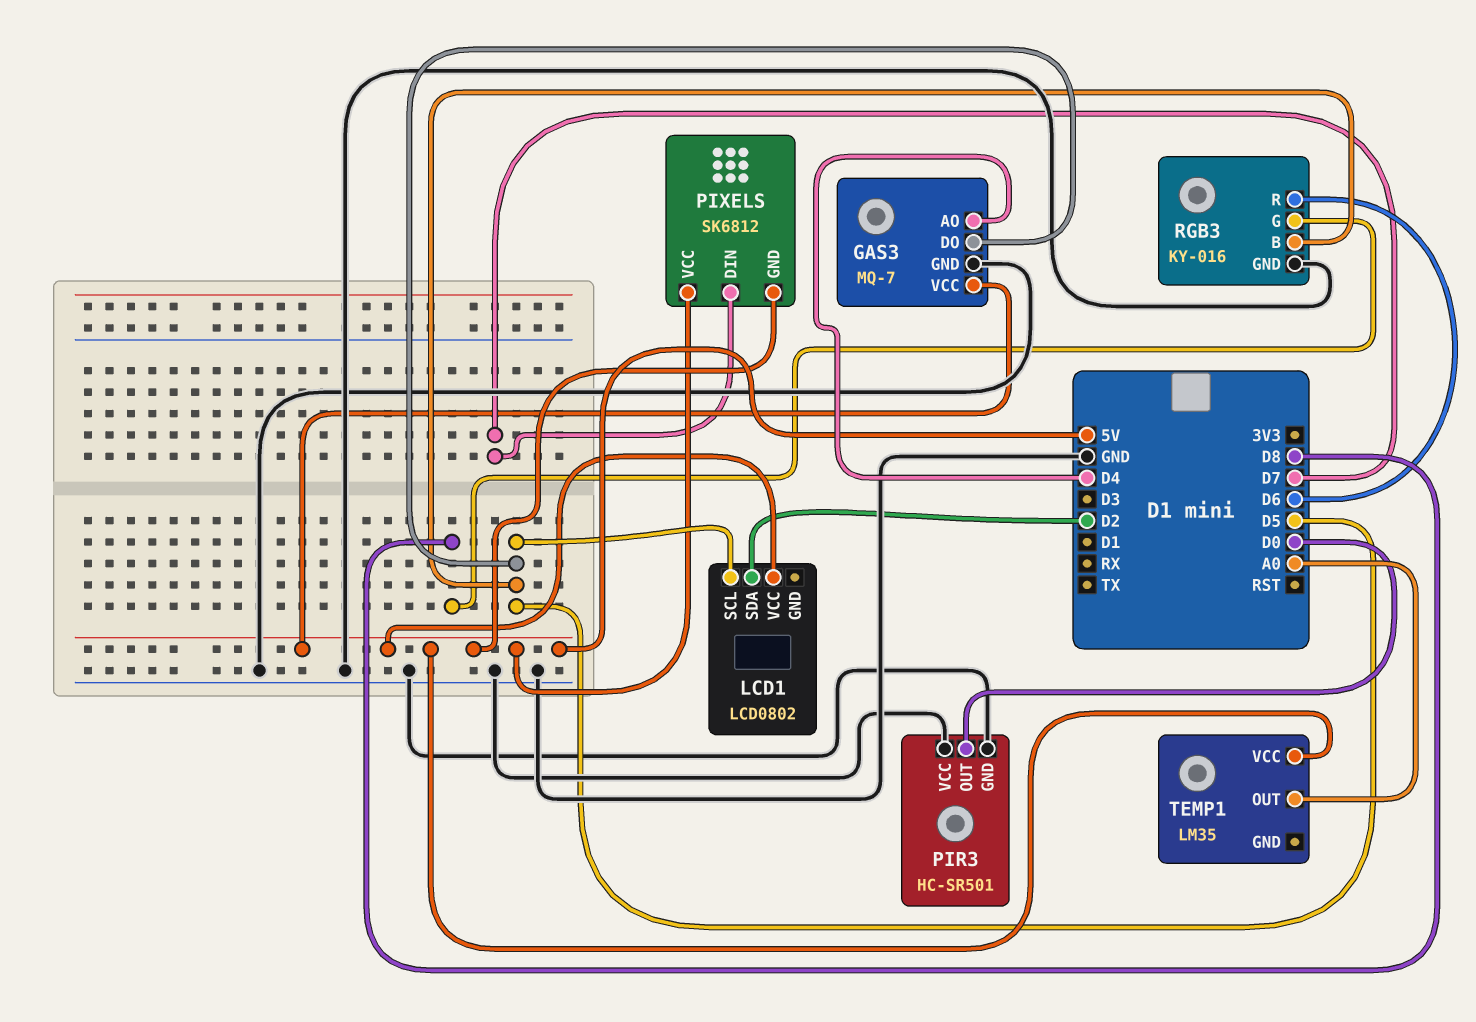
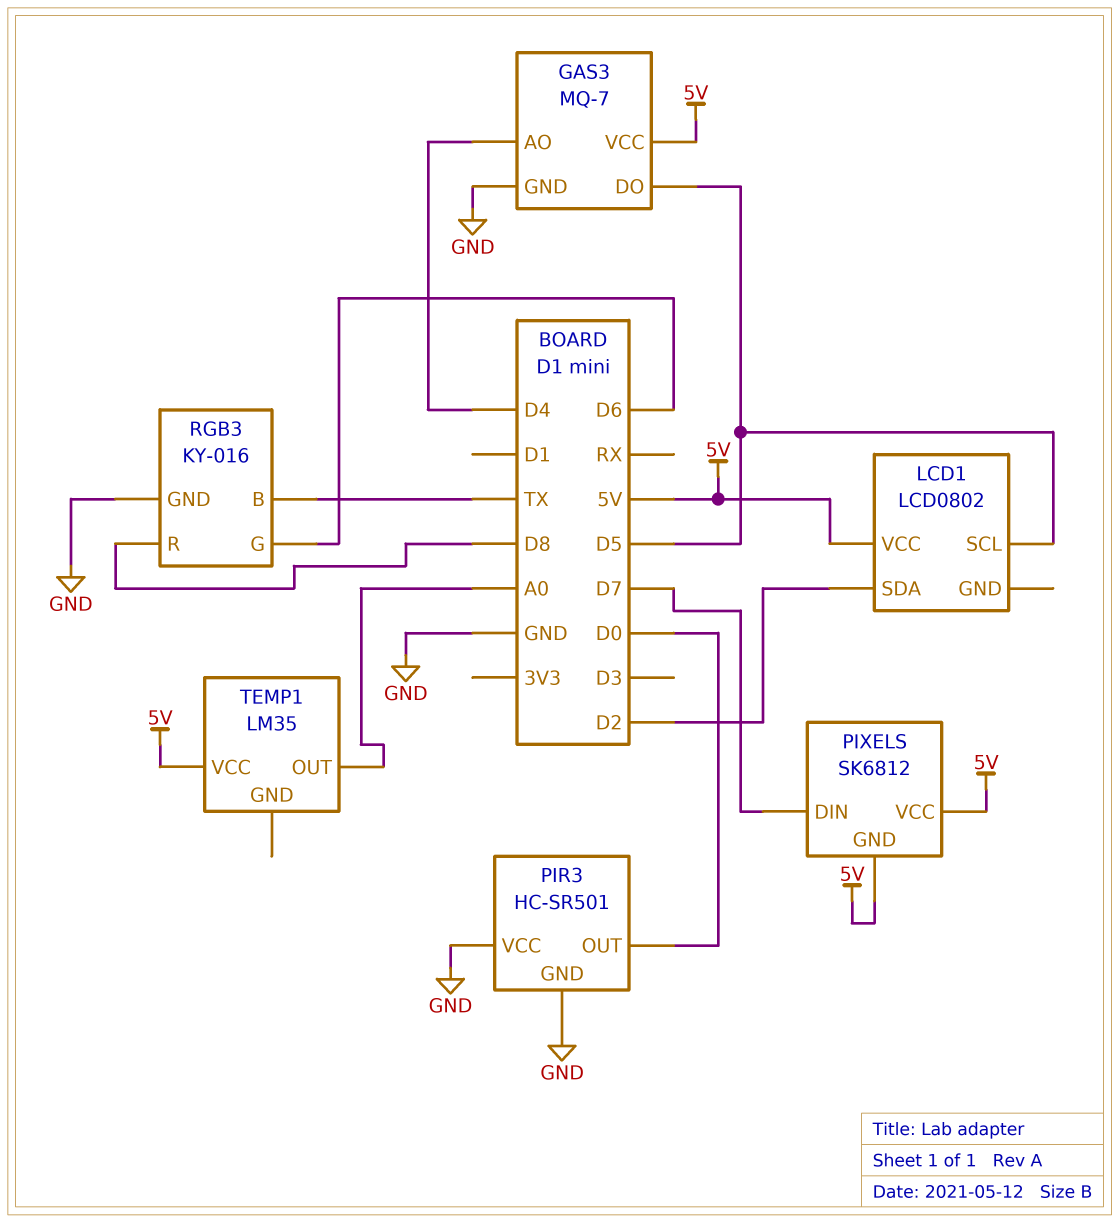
RGB3 pin B: D5 -> TX
RGB3 pin G: D8 -> D6
RGB3 pin R: D6 -> D8

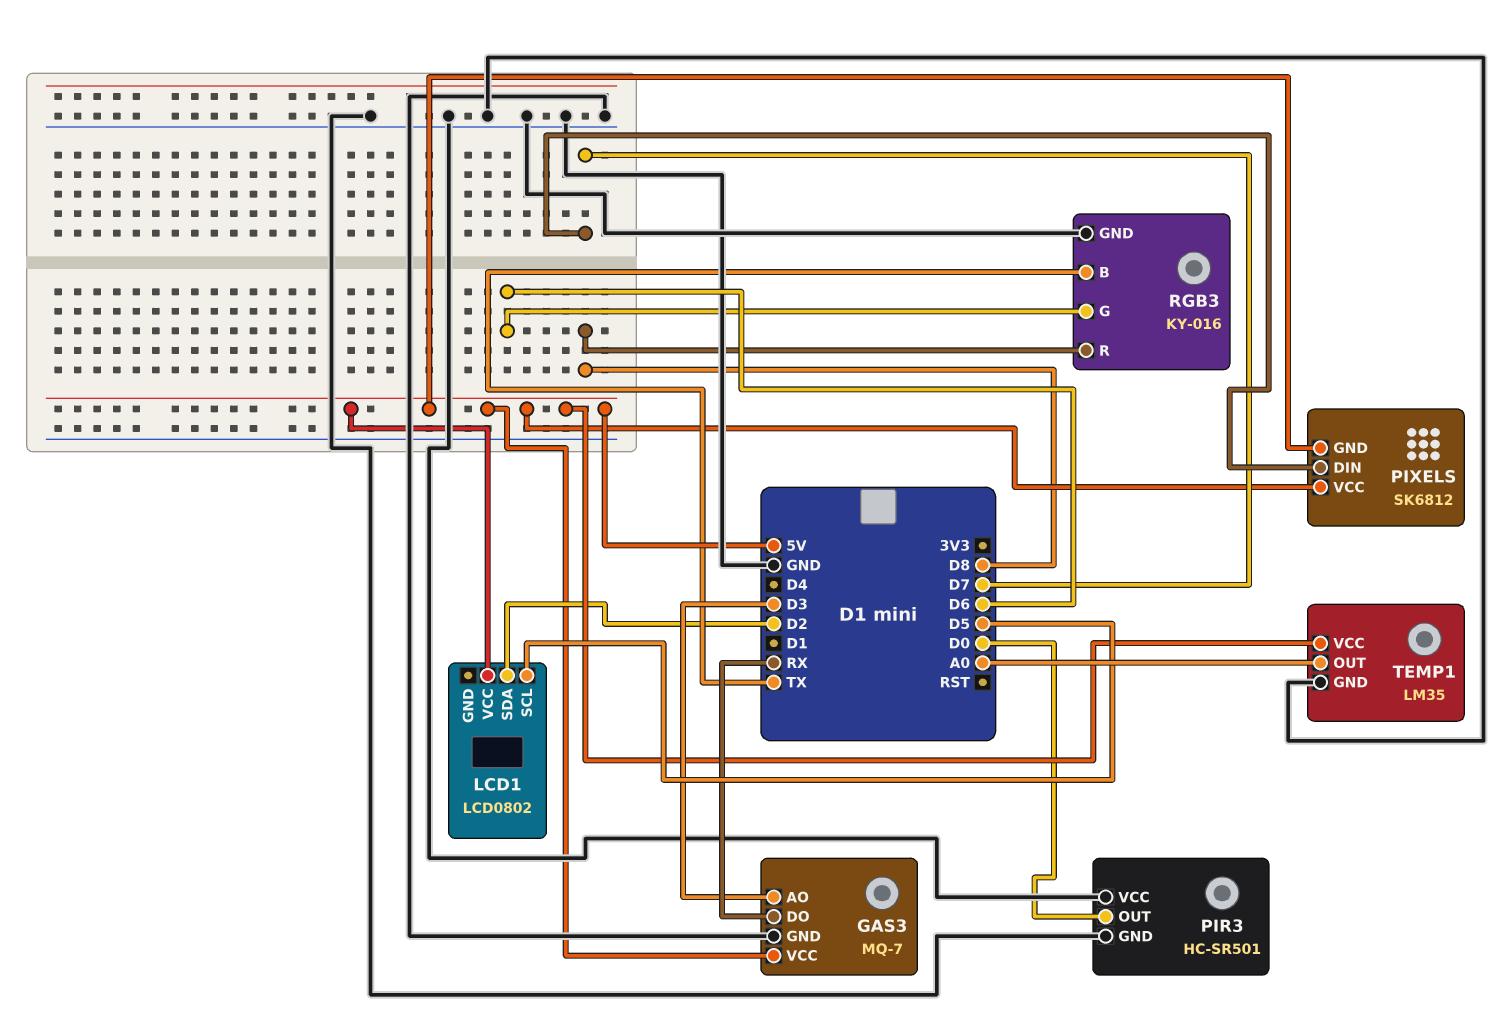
GAS3 pin AO: D4 -> D3
GAS3 pin DO: D5 -> RX
TEMP1 pin GND: none -> GND

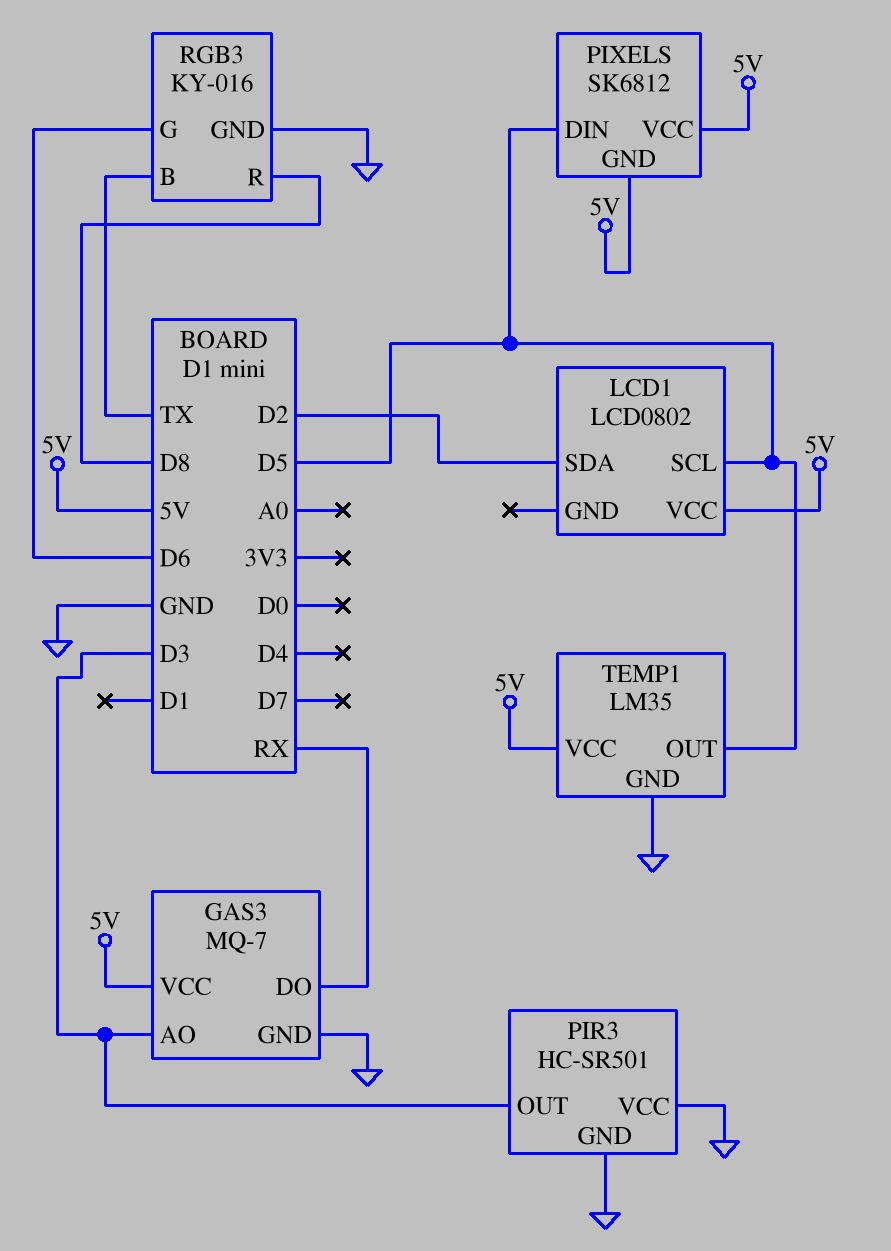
PIR3 pin OUT: D0 -> D3
PIXELS pin DIN: D7 -> D5
TEMP1 pin OUT: A0 -> D5

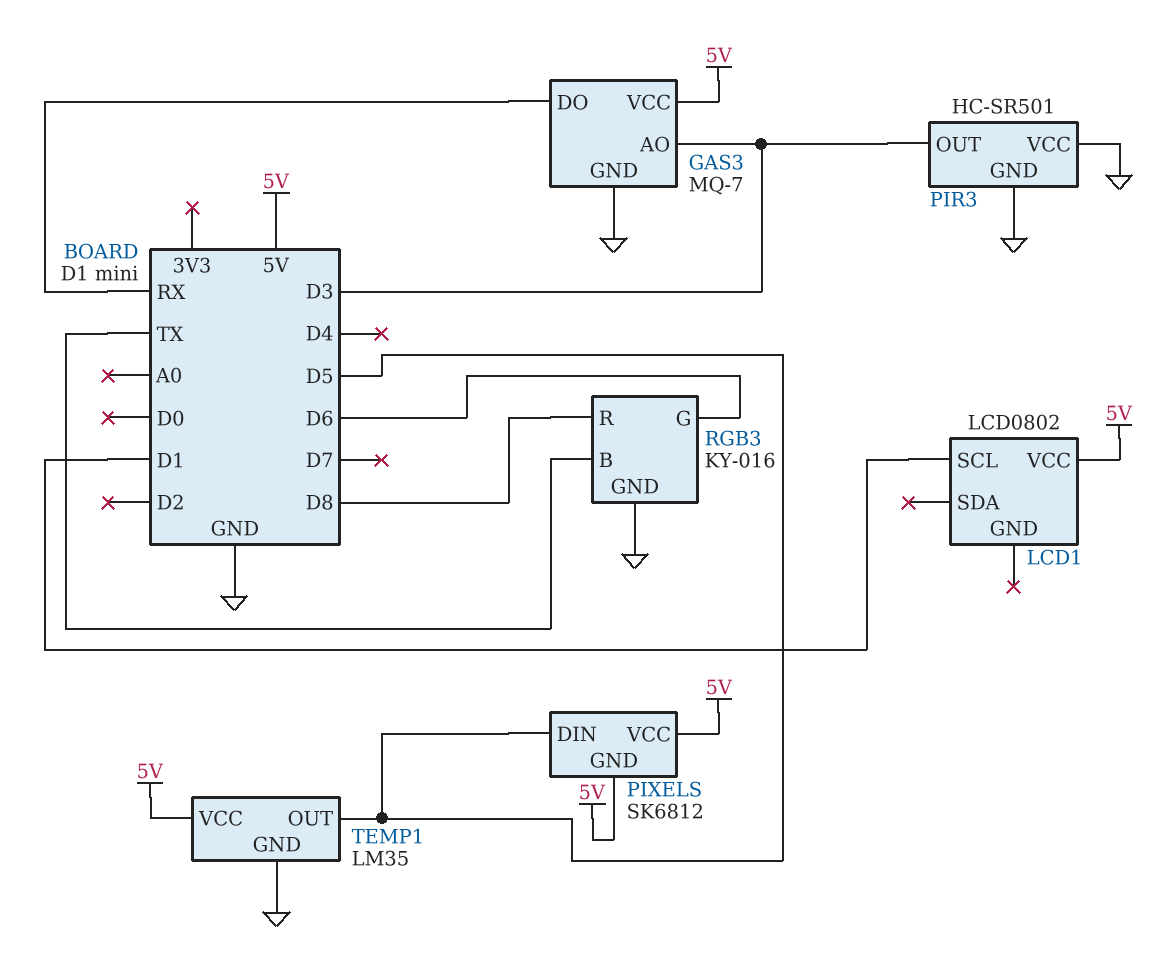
LCD1 pin SCL: D5 -> D1
LCD1 pin SDA: D2 -> none

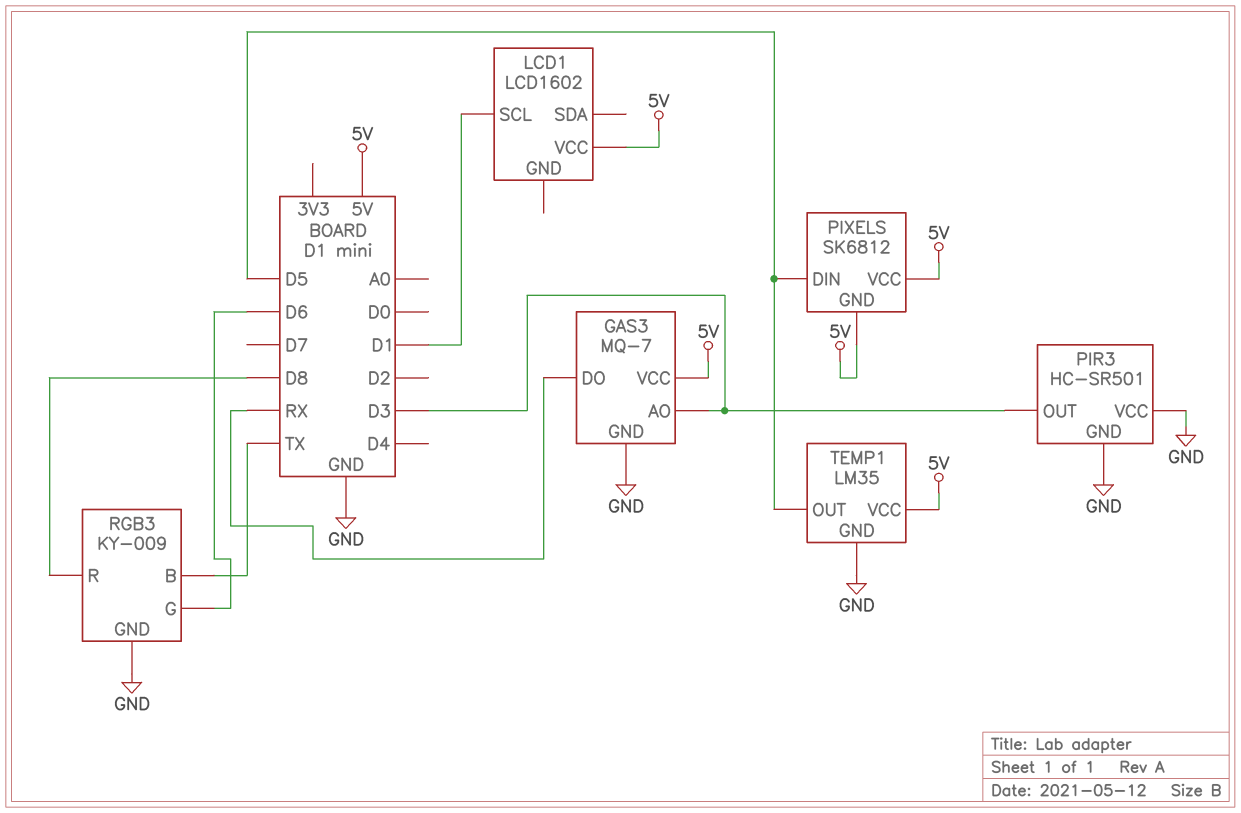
LCD1: LCD0802 -> LCD1602
RGB3: KY-016 -> KY-009

